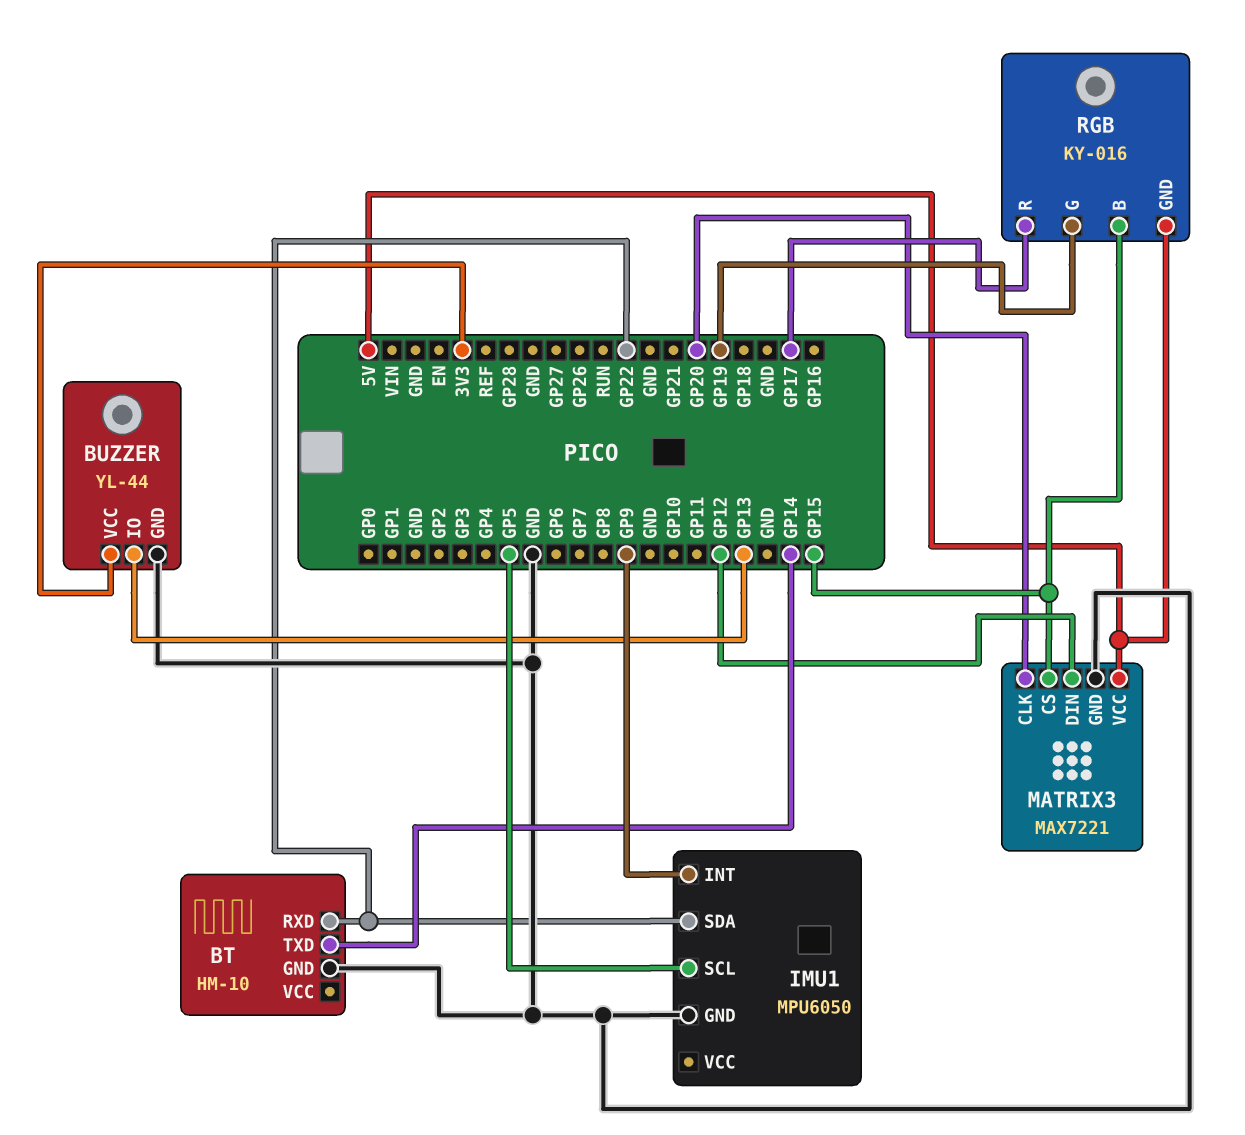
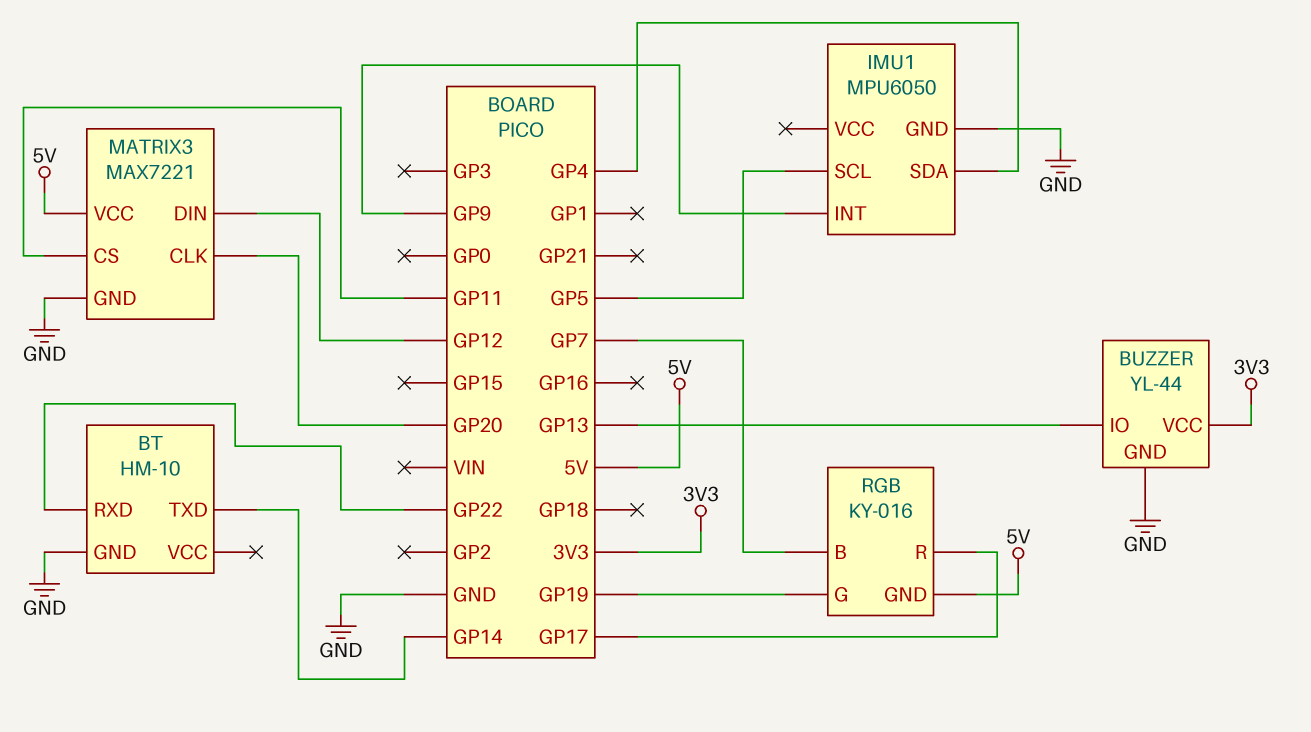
IMU1 pin SDA: GP22 -> GP4
MATRIX3 pin CS: GP15 -> GP11
RGB pin B: GP15 -> GP7

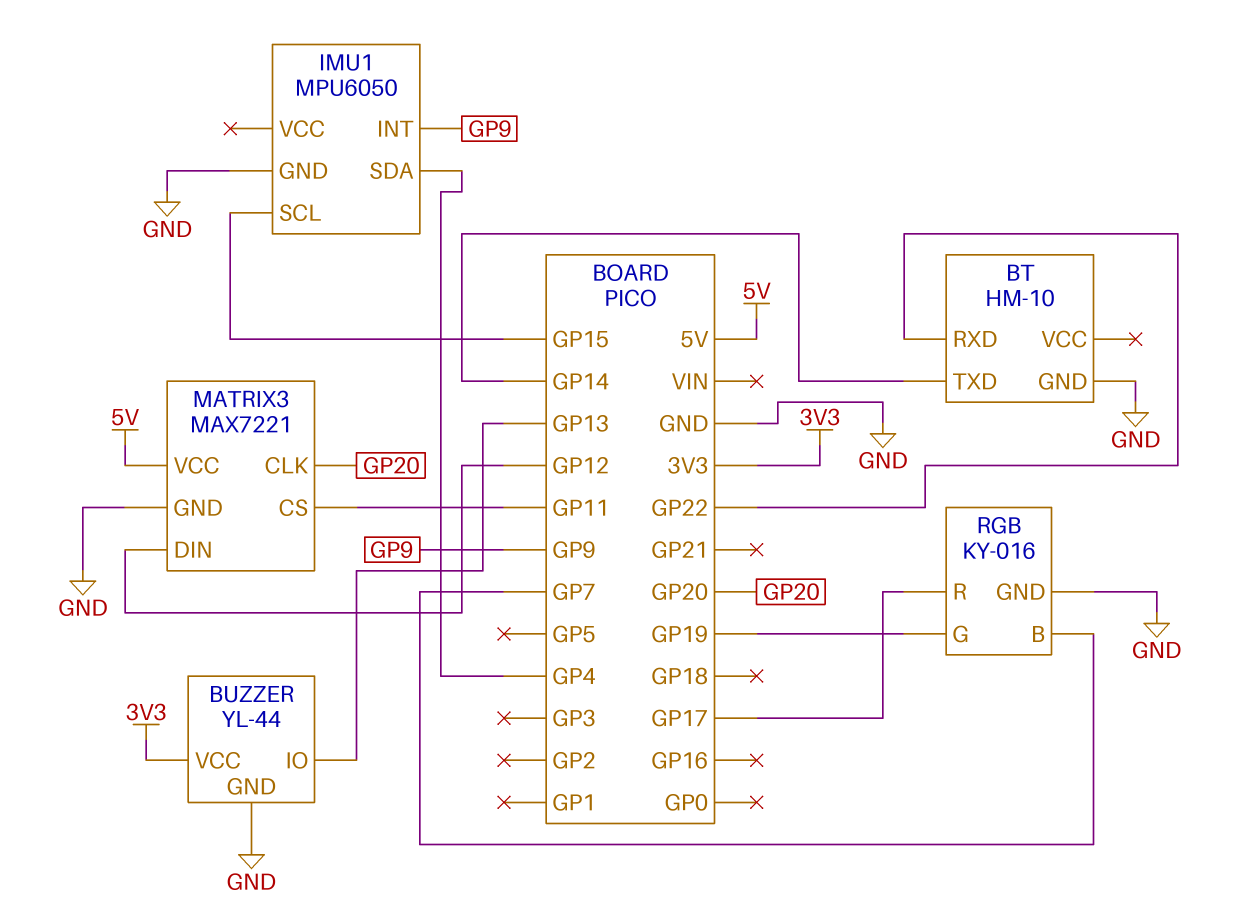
IMU1 pin SCL: GP5 -> GP15
RGB pin GND: 5V -> GND

